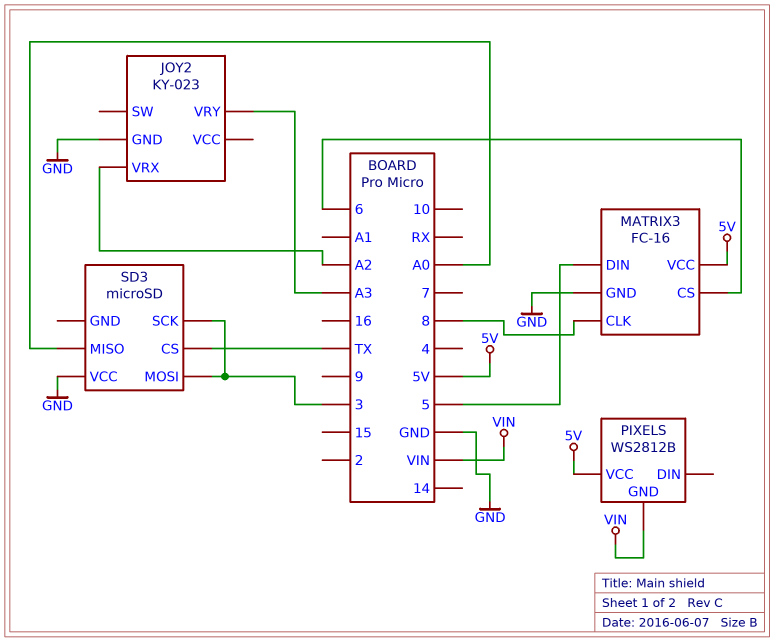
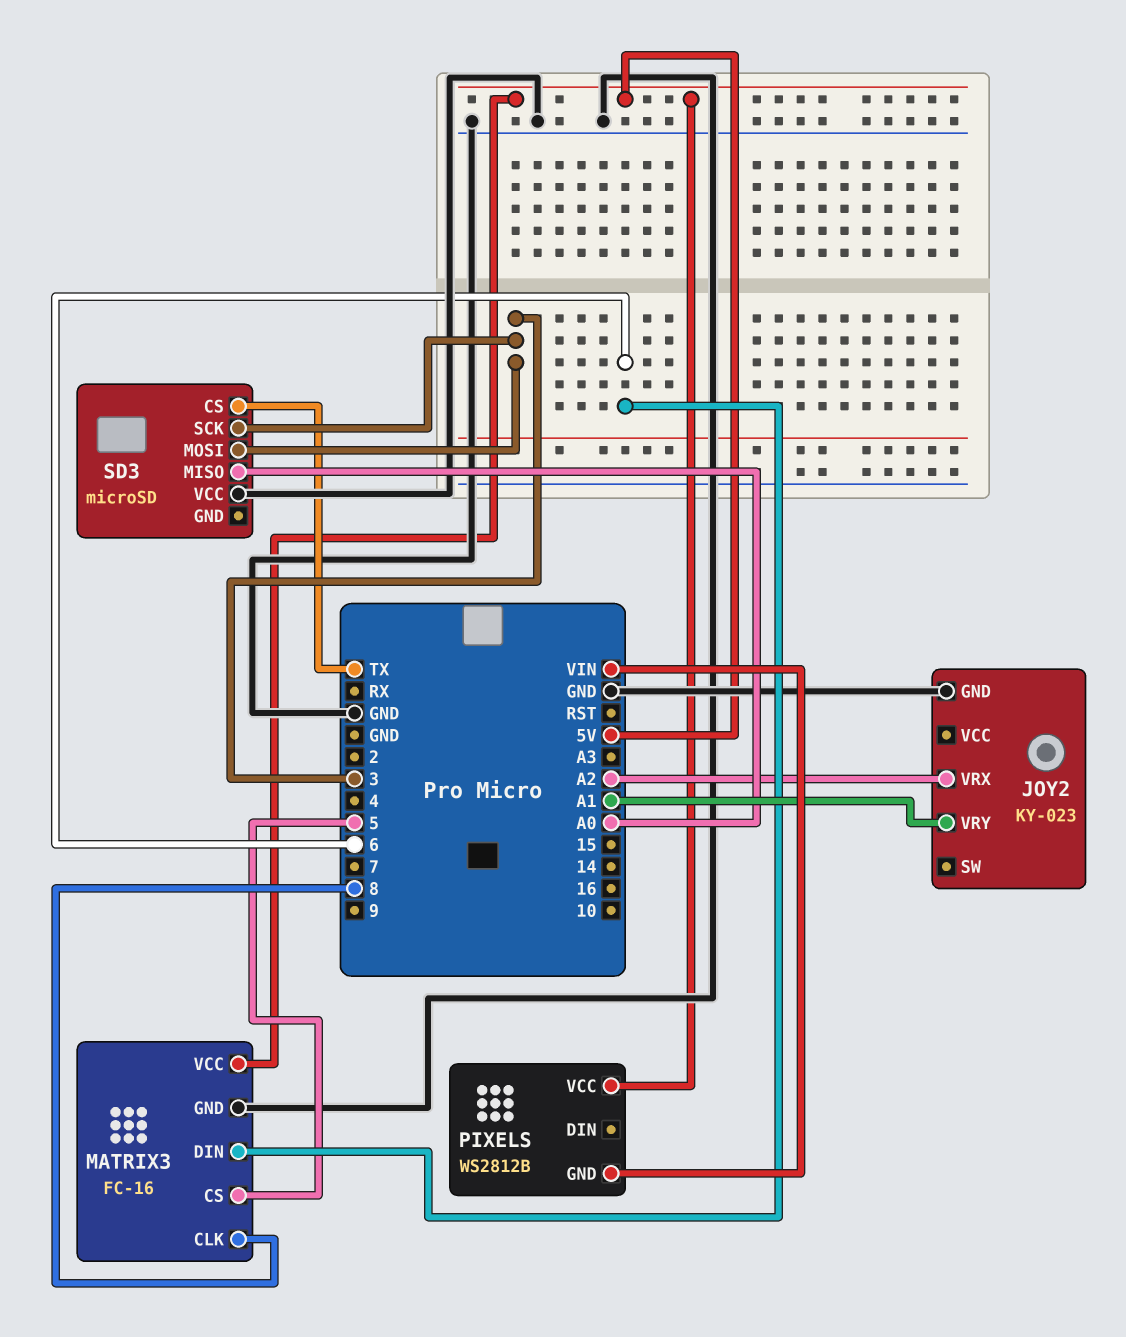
JOY2 pin VRY: A3 -> A1
MATRIX3 pin CS: 6 -> 5
MATRIX3 pin DIN: 5 -> 6

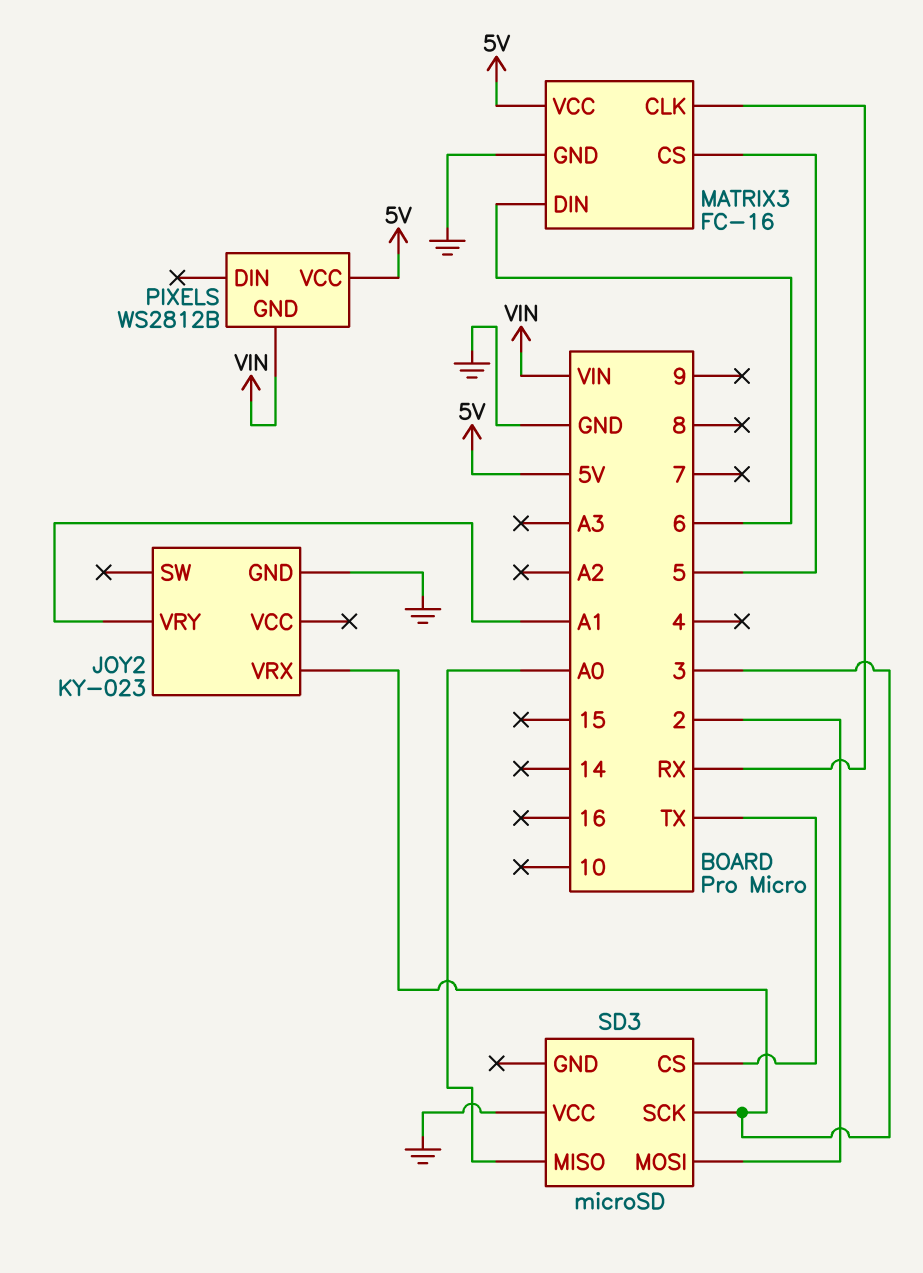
JOY2 pin VRX: A2 -> 3
MATRIX3 pin CLK: 8 -> RX
SD3 pin MOSI: 3 -> 2

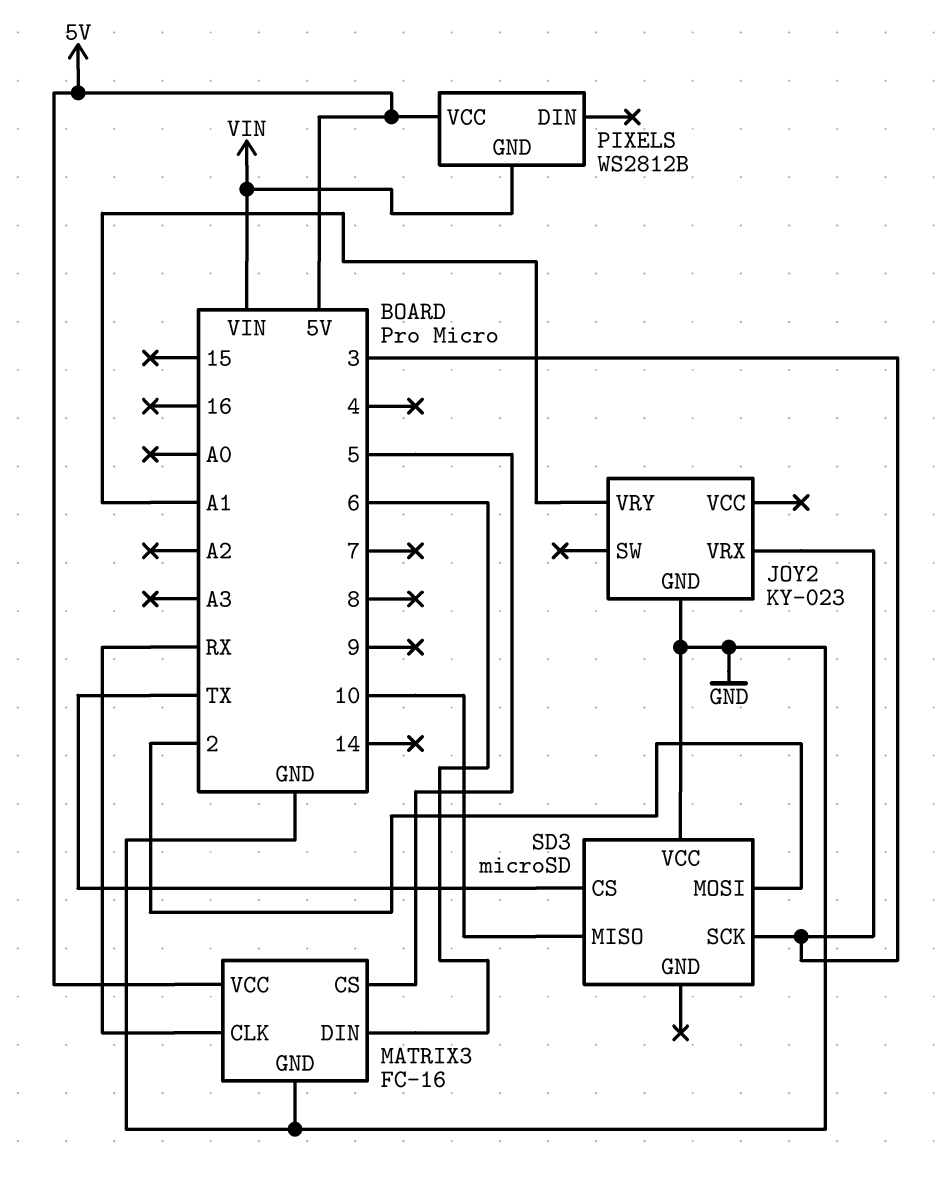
SD3 pin MISO: A0 -> 10

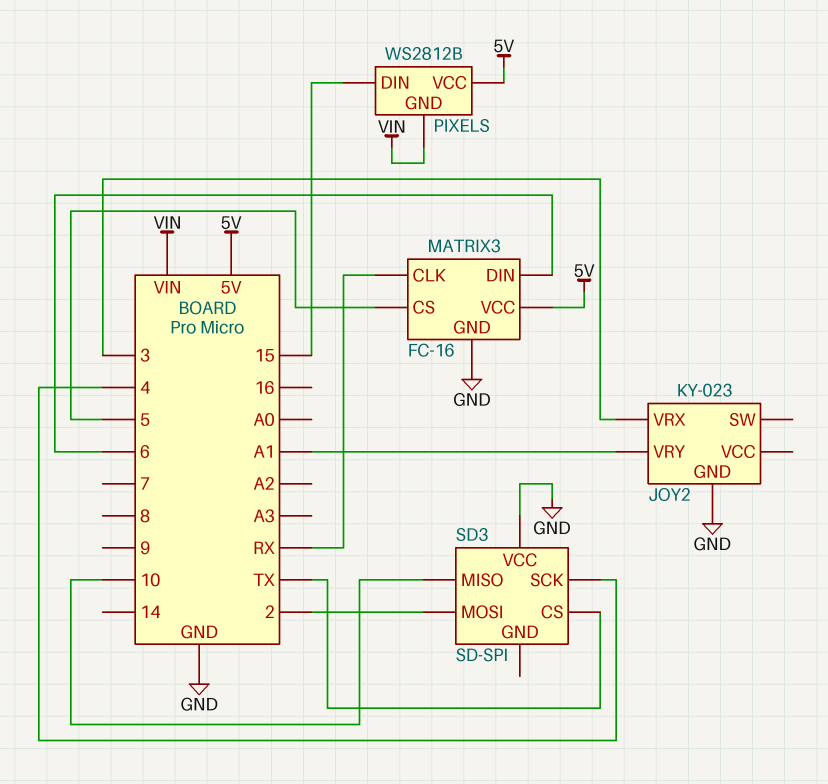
PIXELS pin DIN: none -> 15
SD3: microSD -> SD-SPI
SD3 pin SCK: 3 -> 4

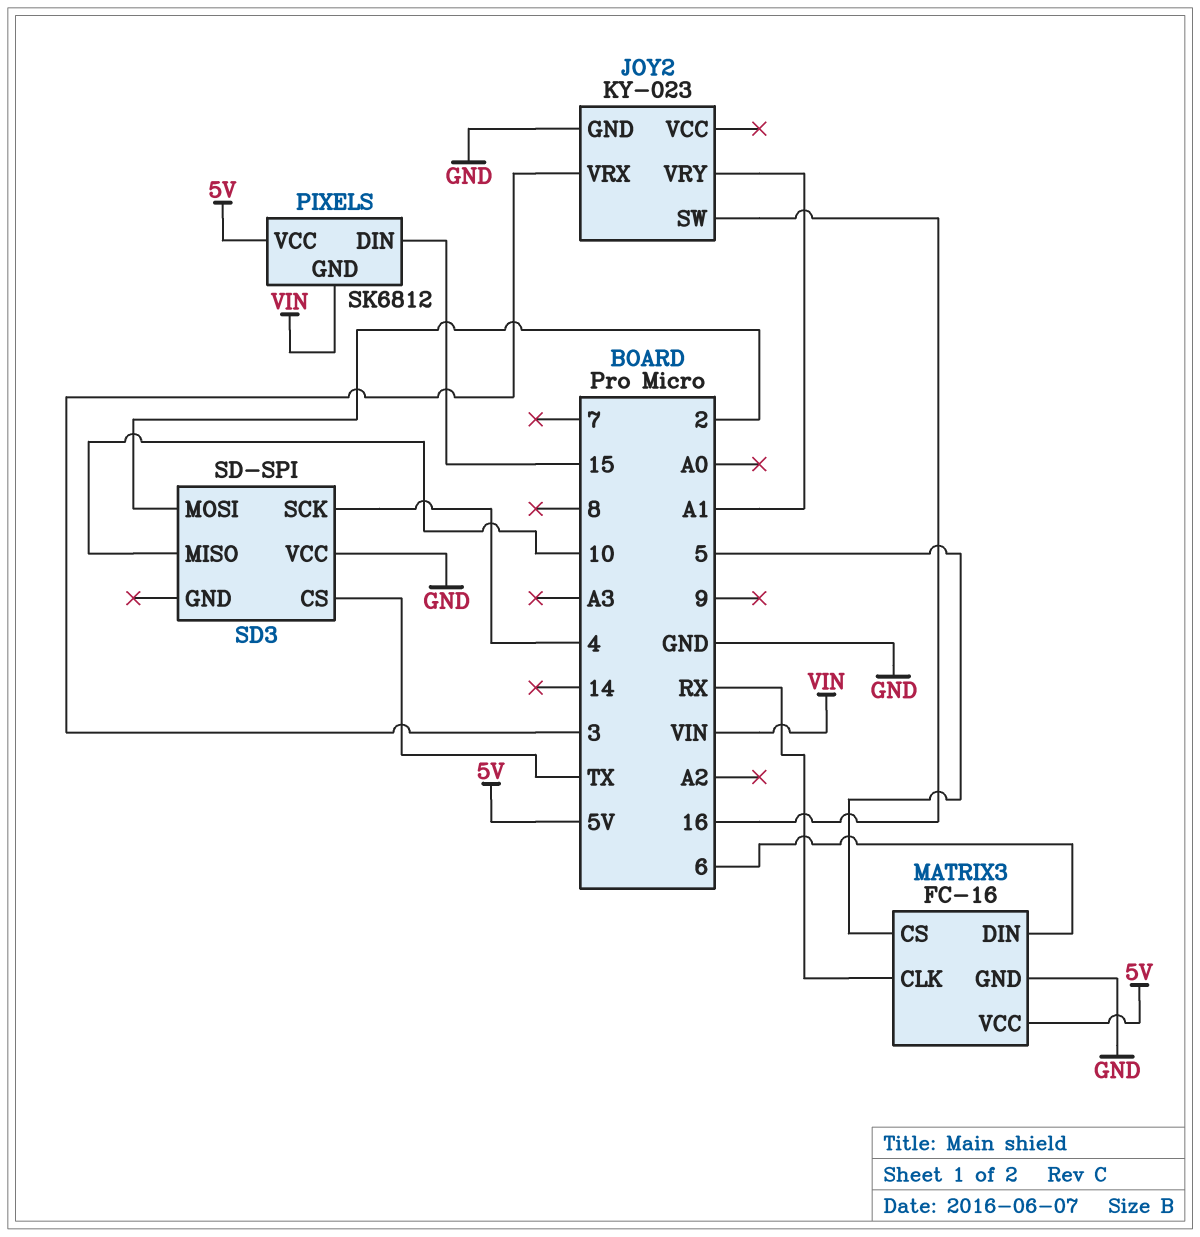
JOY2 pin SW: none -> 16
PIXELS: WS2812B -> SK6812

